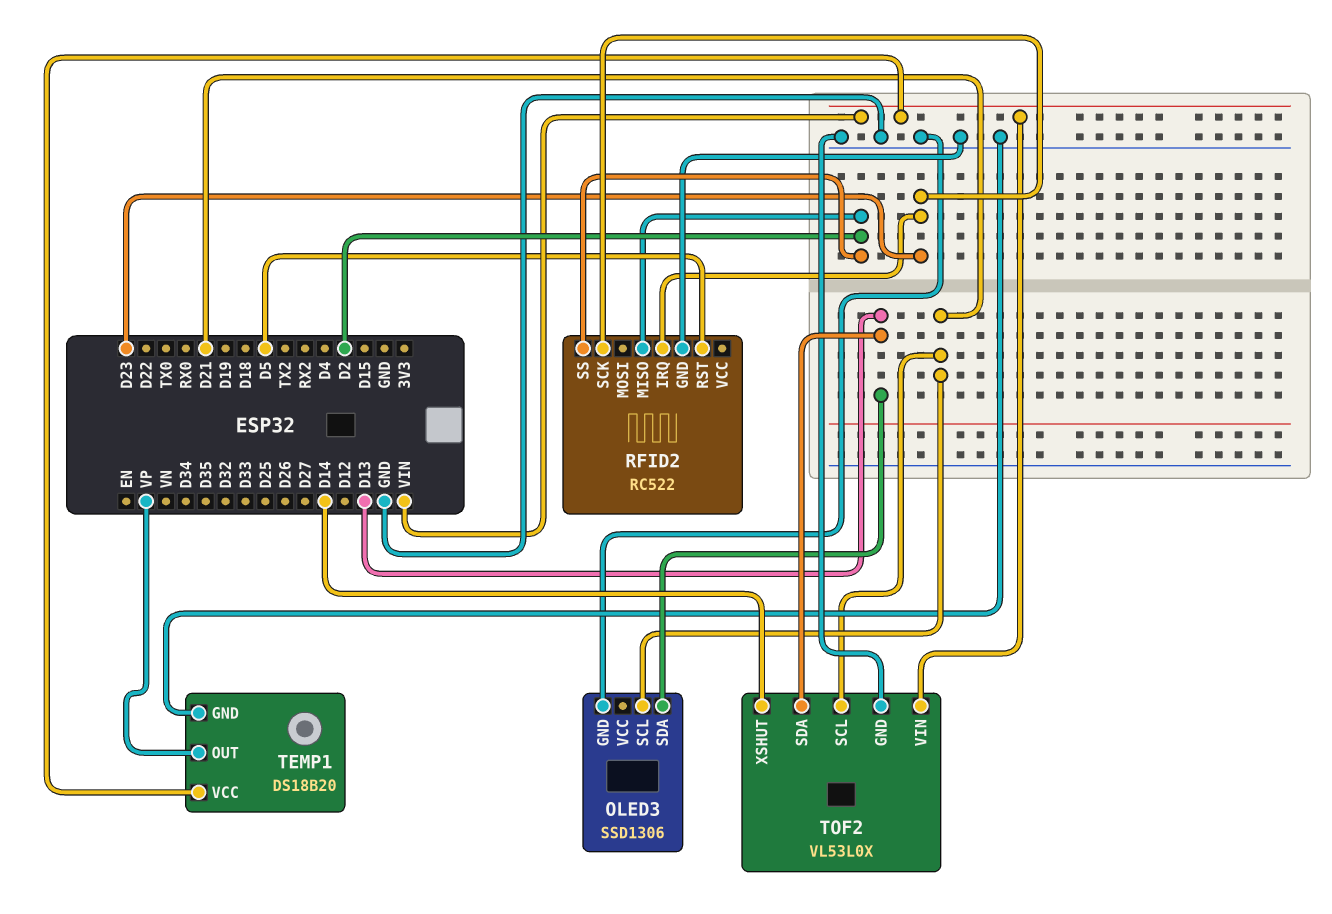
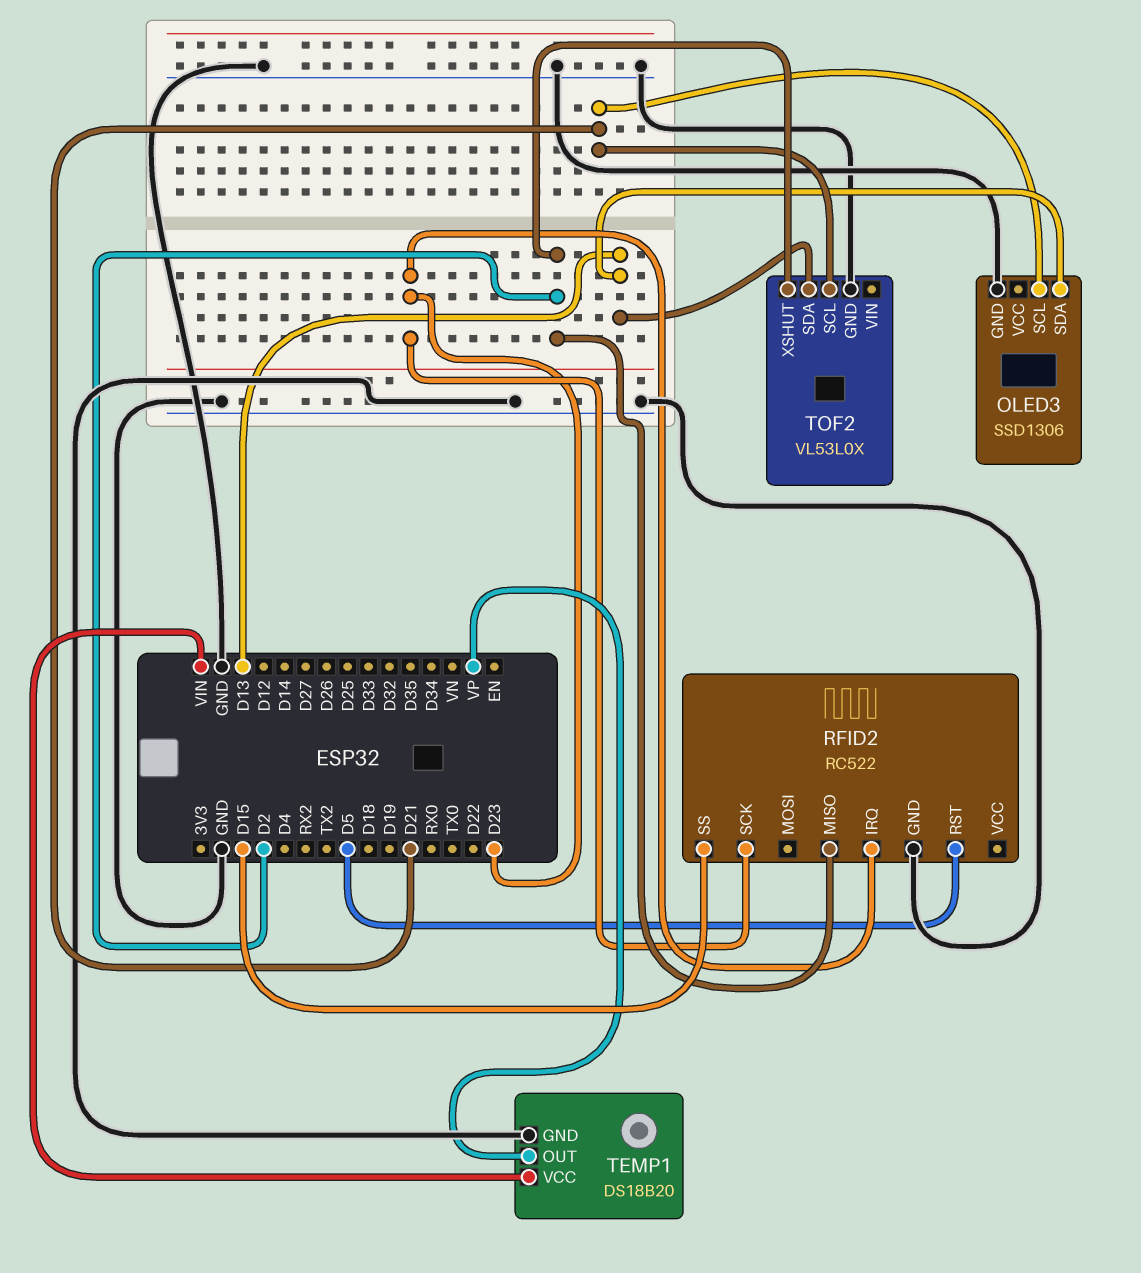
RFID2 pin SS: D2 -> D15
TOF2 pin VIN: VIN -> none
TOF2 pin XSHUT: D14 -> D2

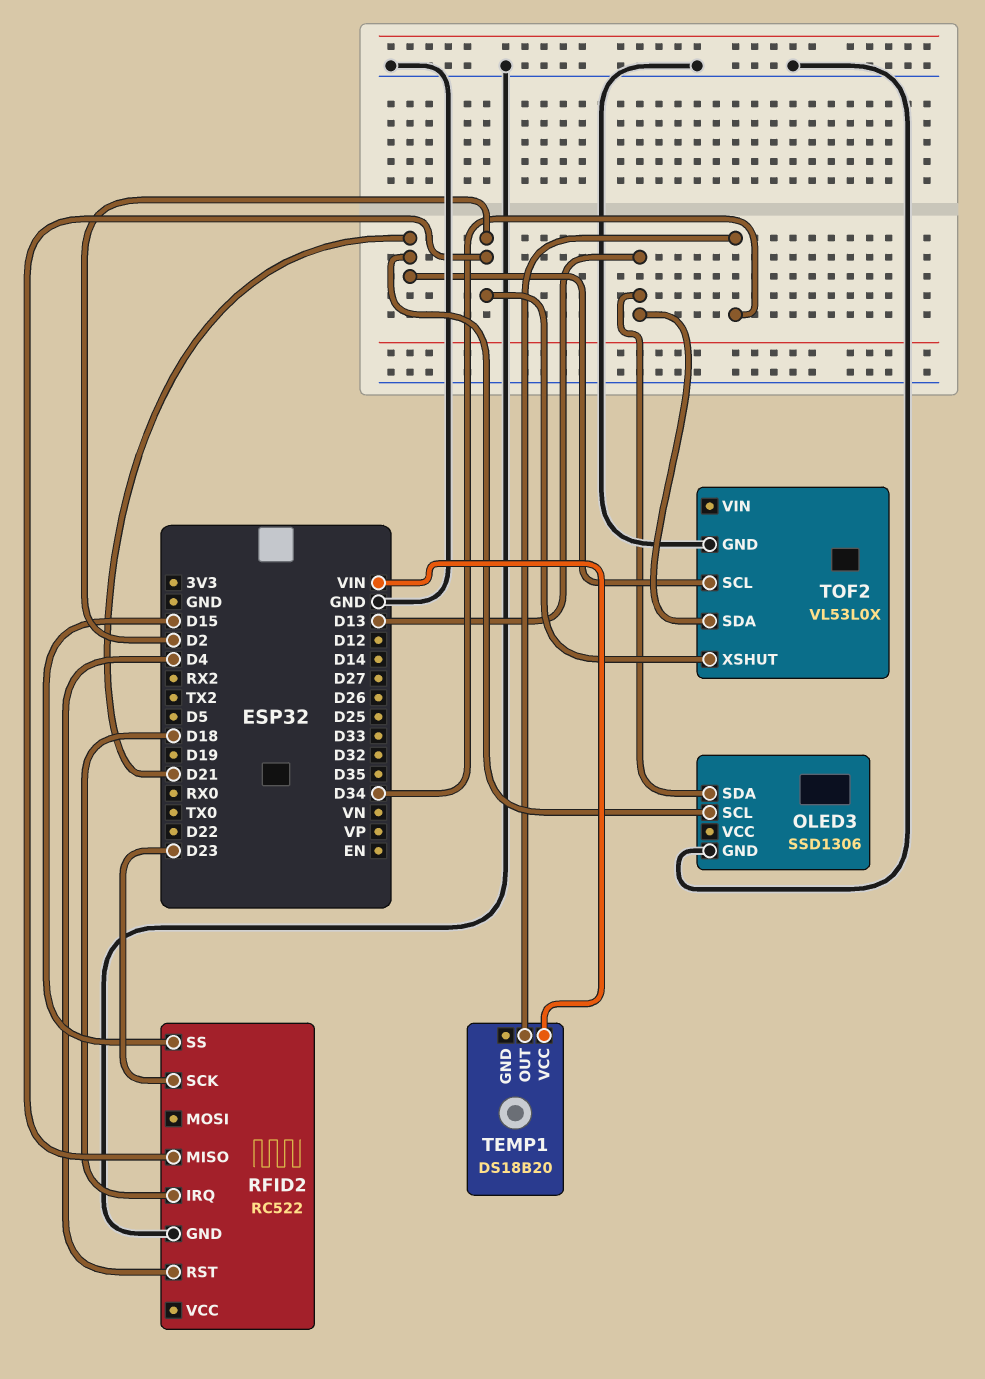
RFID2 pin IRQ: D23 -> D18
RFID2 pin RST: D5 -> D4
TEMP1 pin GND: GND -> none
TEMP1 pin OUT: VP -> D34

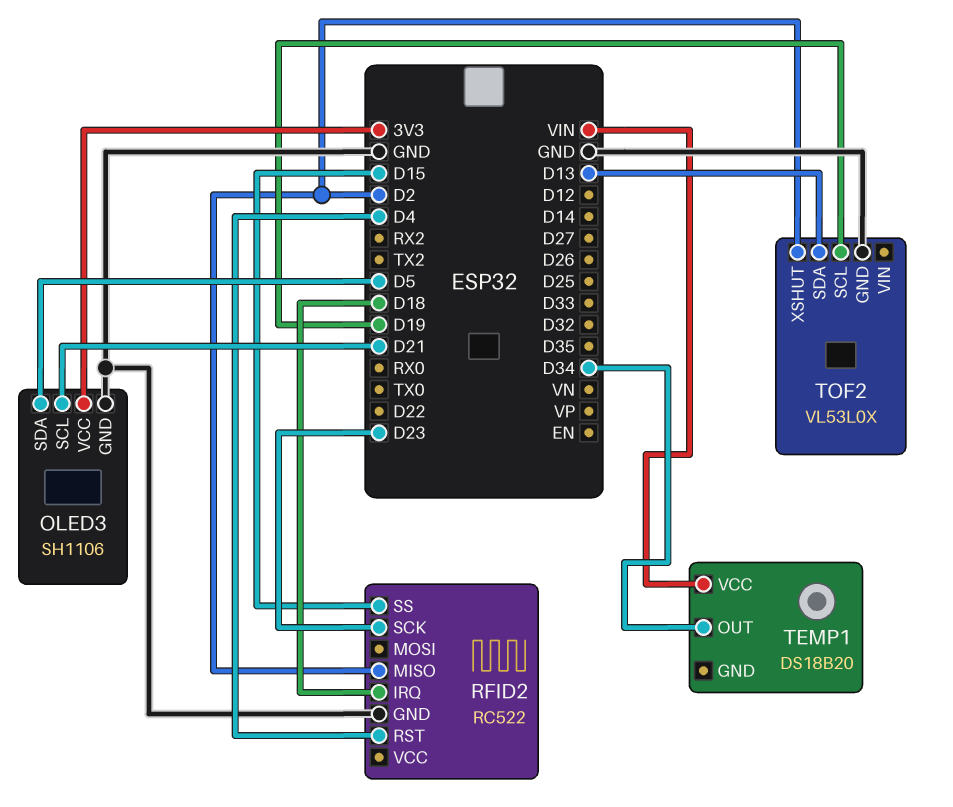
OLED3: SSD1306 -> SH1106
OLED3 pin SDA: D13 -> D5
OLED3 pin VCC: none -> 3V3
TOF2 pin SCL: D21 -> D19

